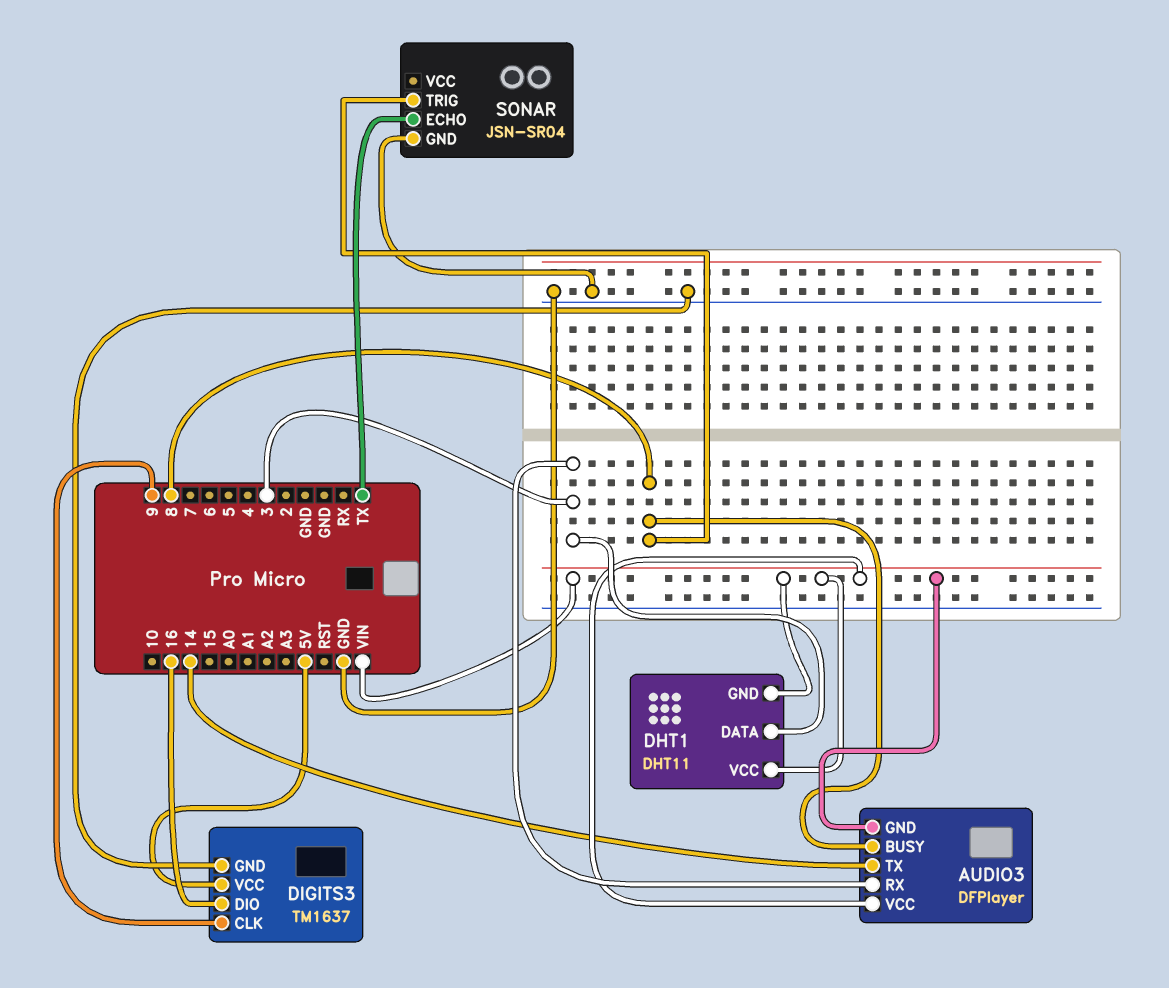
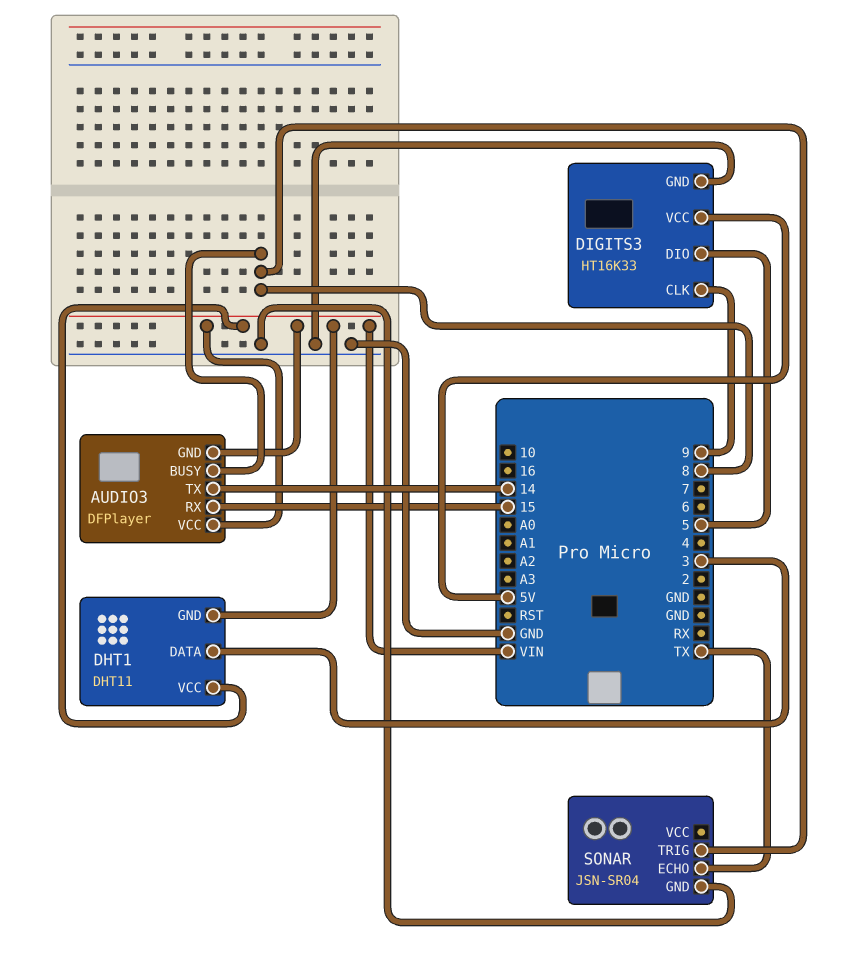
AUDIO3 pin RX: 3 -> 15
DIGITS3: TM1637 -> HT16K33
DIGITS3 pin DIO: 16 -> 5

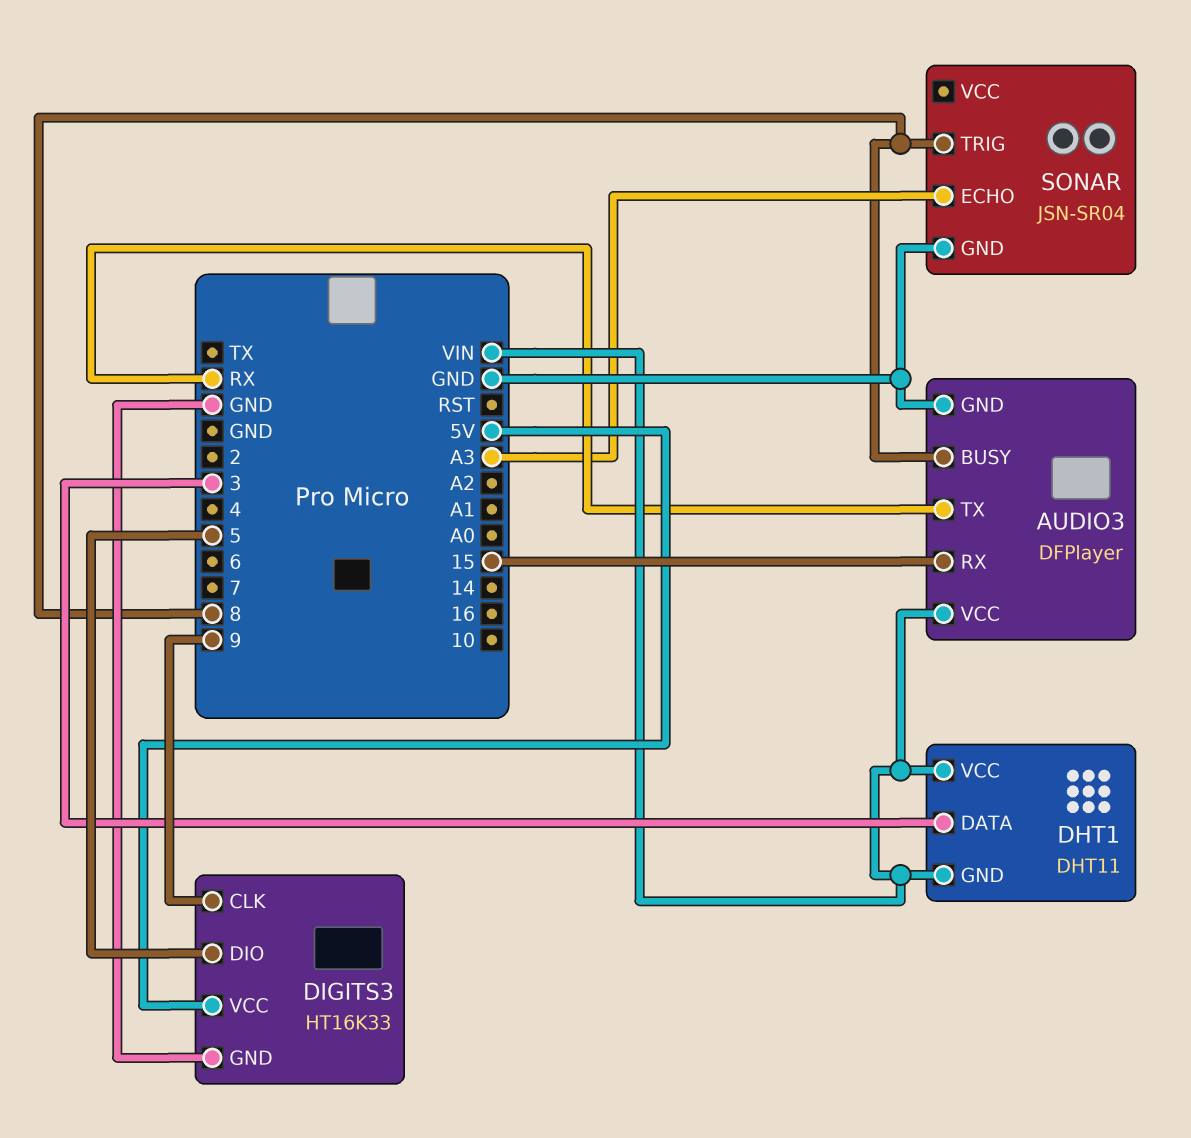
AUDIO3 pin GND: VIN -> GND
AUDIO3 pin TX: 14 -> RX
SONAR pin ECHO: TX -> A3

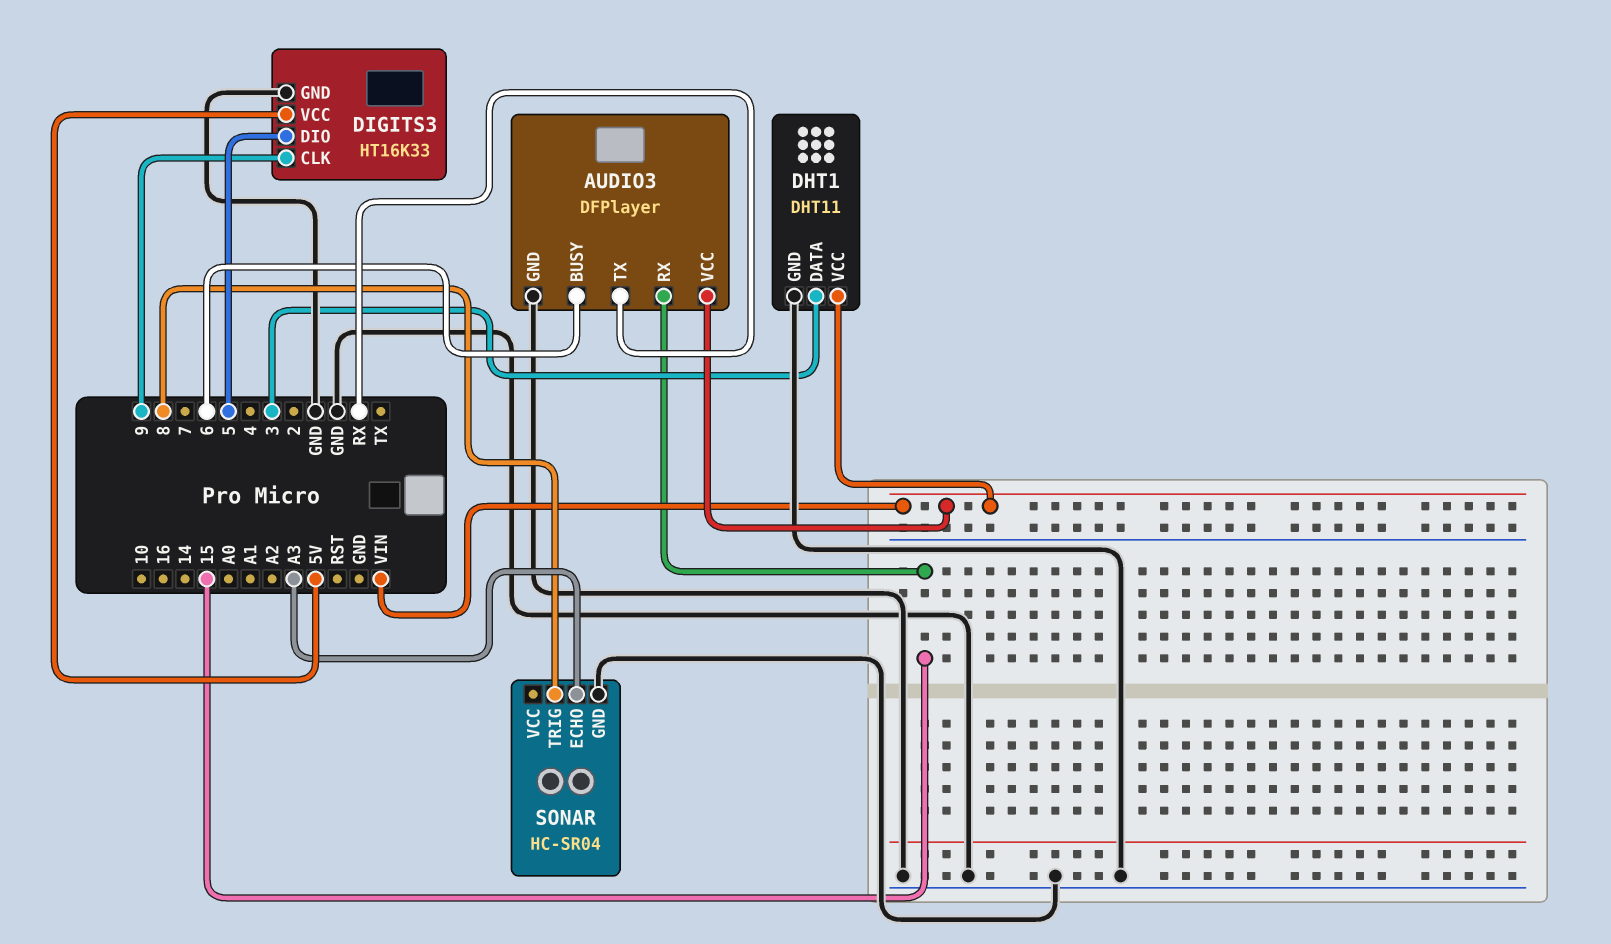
AUDIO3 pin BUSY: 8 -> 6
DHT1 pin GND: VIN -> GND
SONAR: JSN-SR04 -> HC-SR04

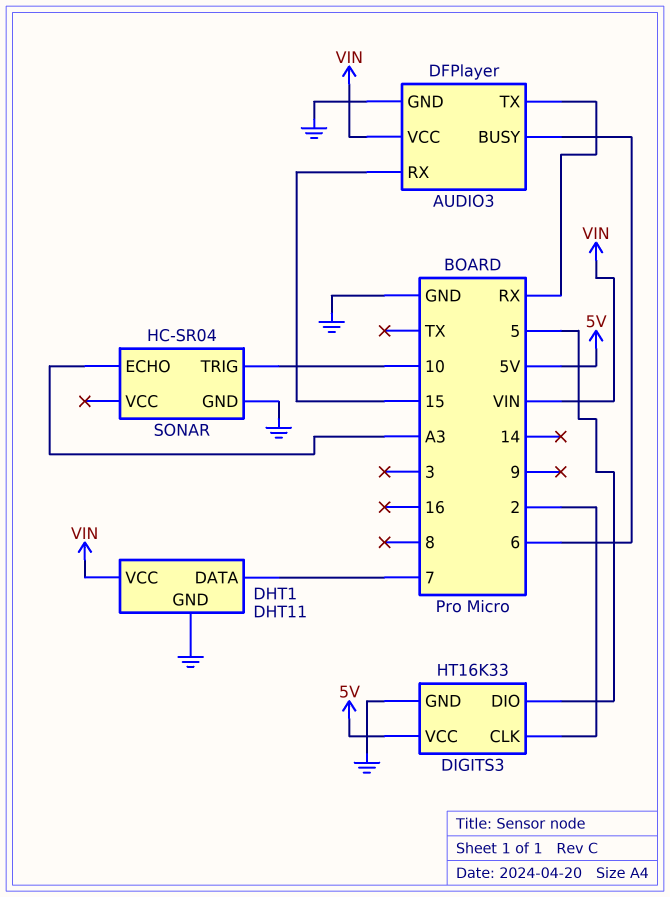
DHT1 pin DATA: 3 -> 7
DIGITS3 pin CLK: 9 -> 2
SONAR pin TRIG: 8 -> 10

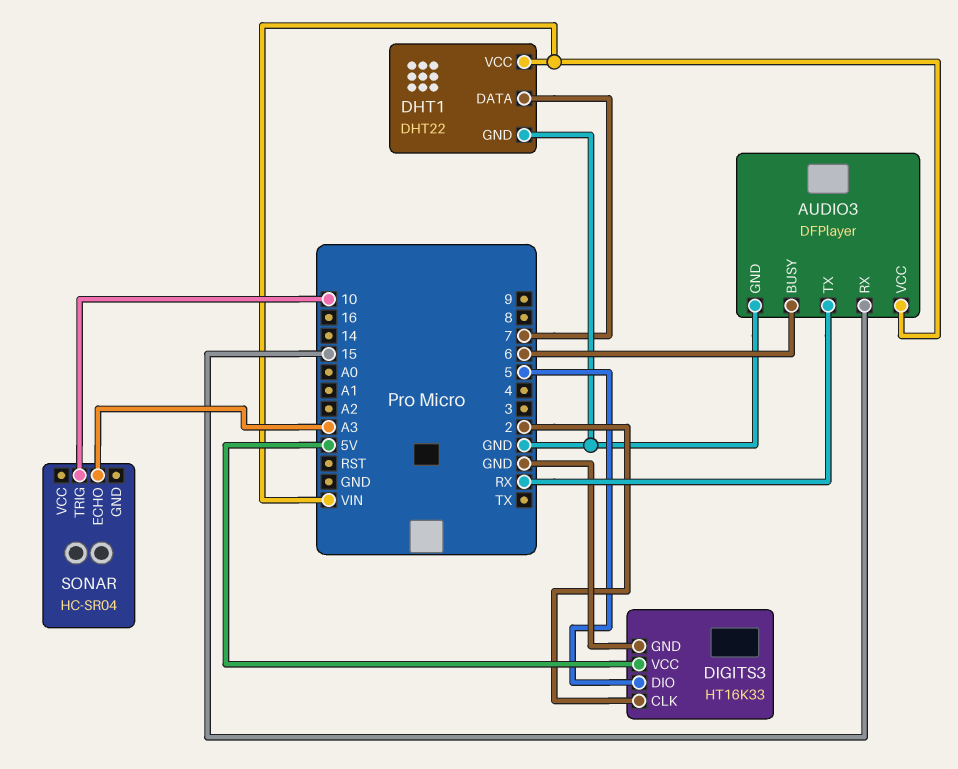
DHT1: DHT11 -> DHT22
SONAR pin GND: GND -> none

